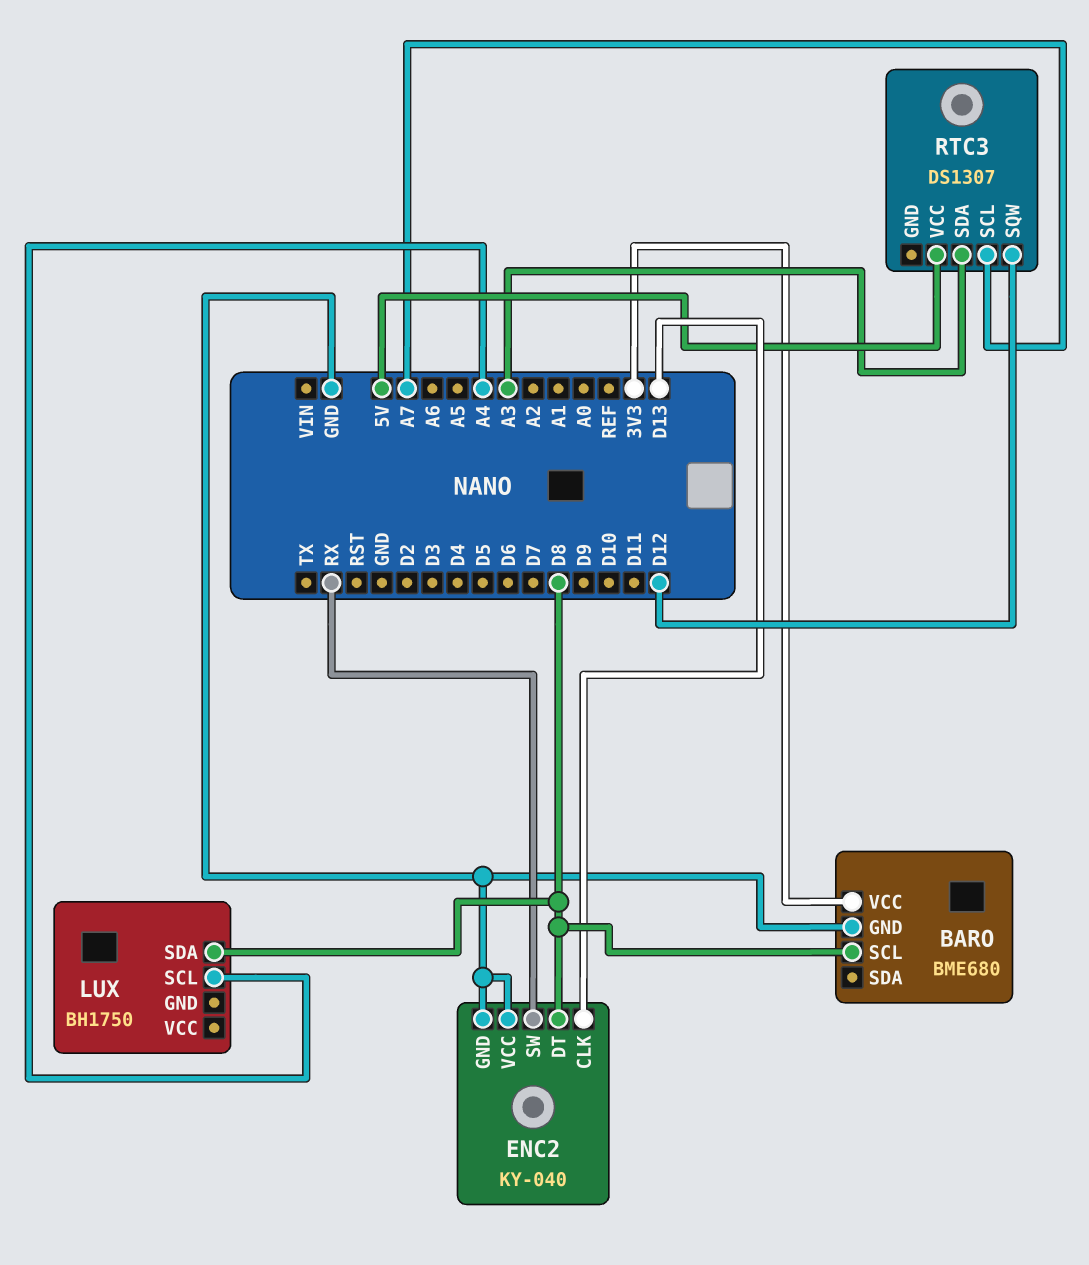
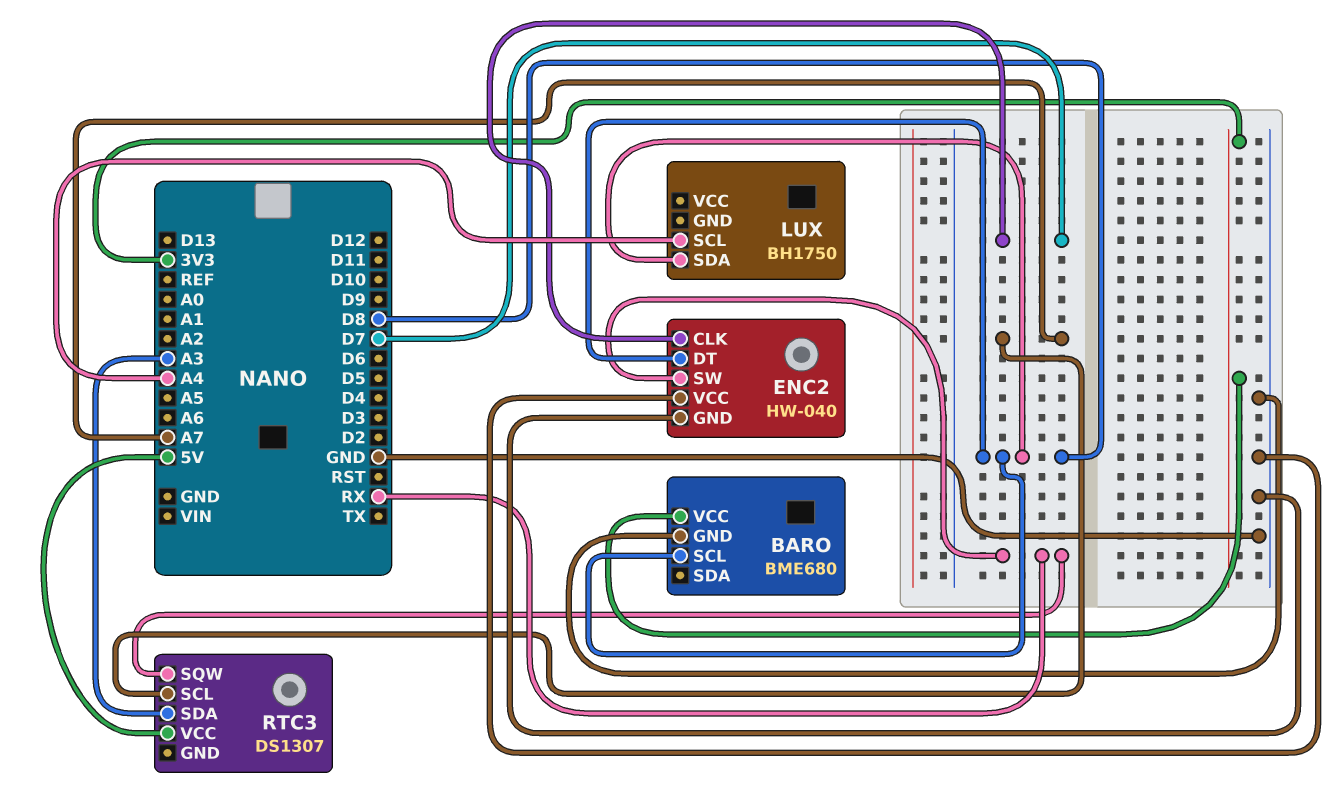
ENC2: KY-040 -> HW-040
ENC2 pin CLK: D13 -> D7
RTC3 pin SQW: D12 -> RX

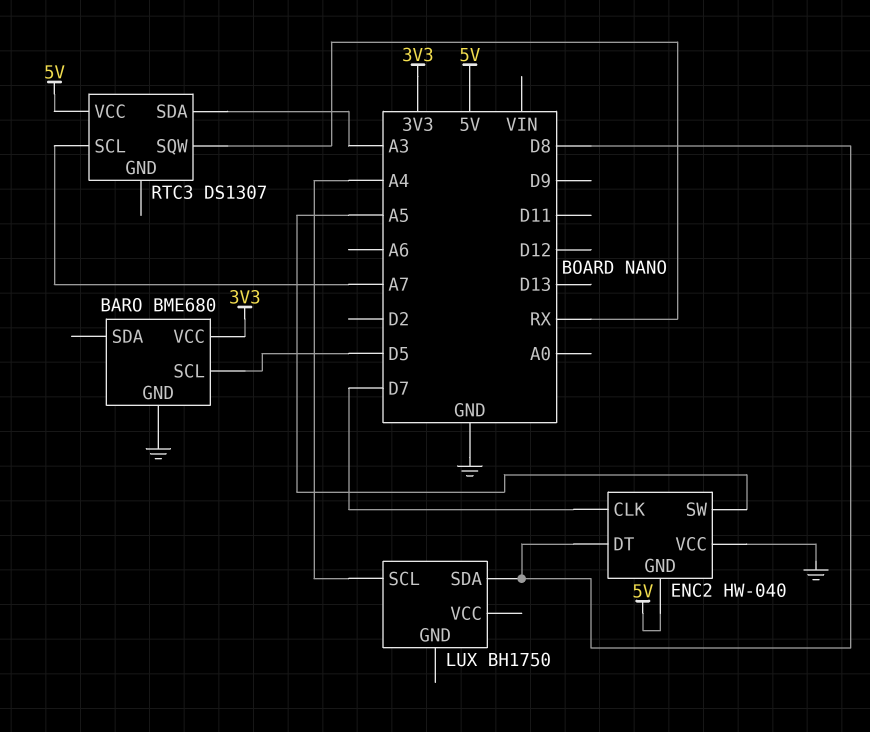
BARO pin SCL: D8 -> D5
ENC2 pin GND: GND -> 5V
ENC2 pin SW: RX -> A5

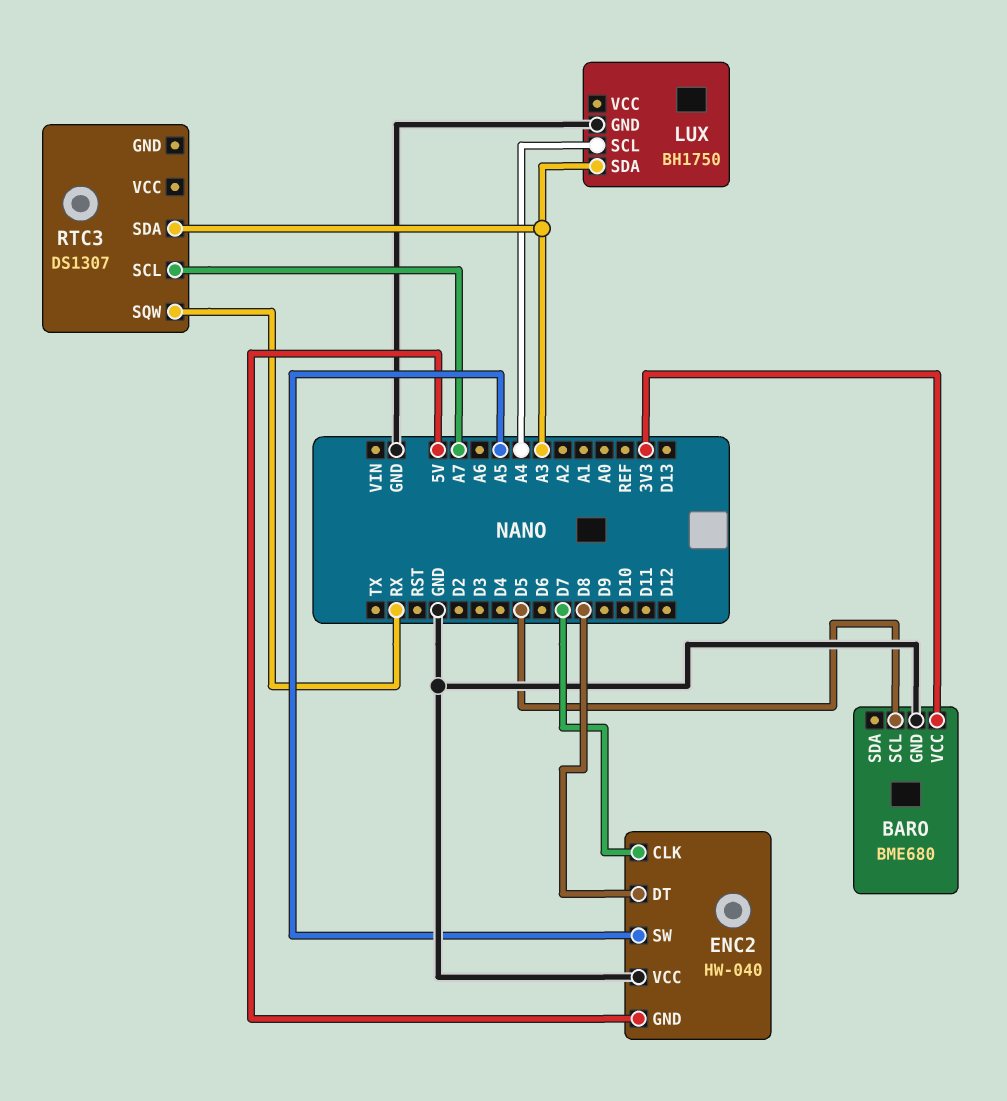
LUX pin GND: none -> GND
LUX pin SDA: D8 -> A3
RTC3 pin VCC: 5V -> none

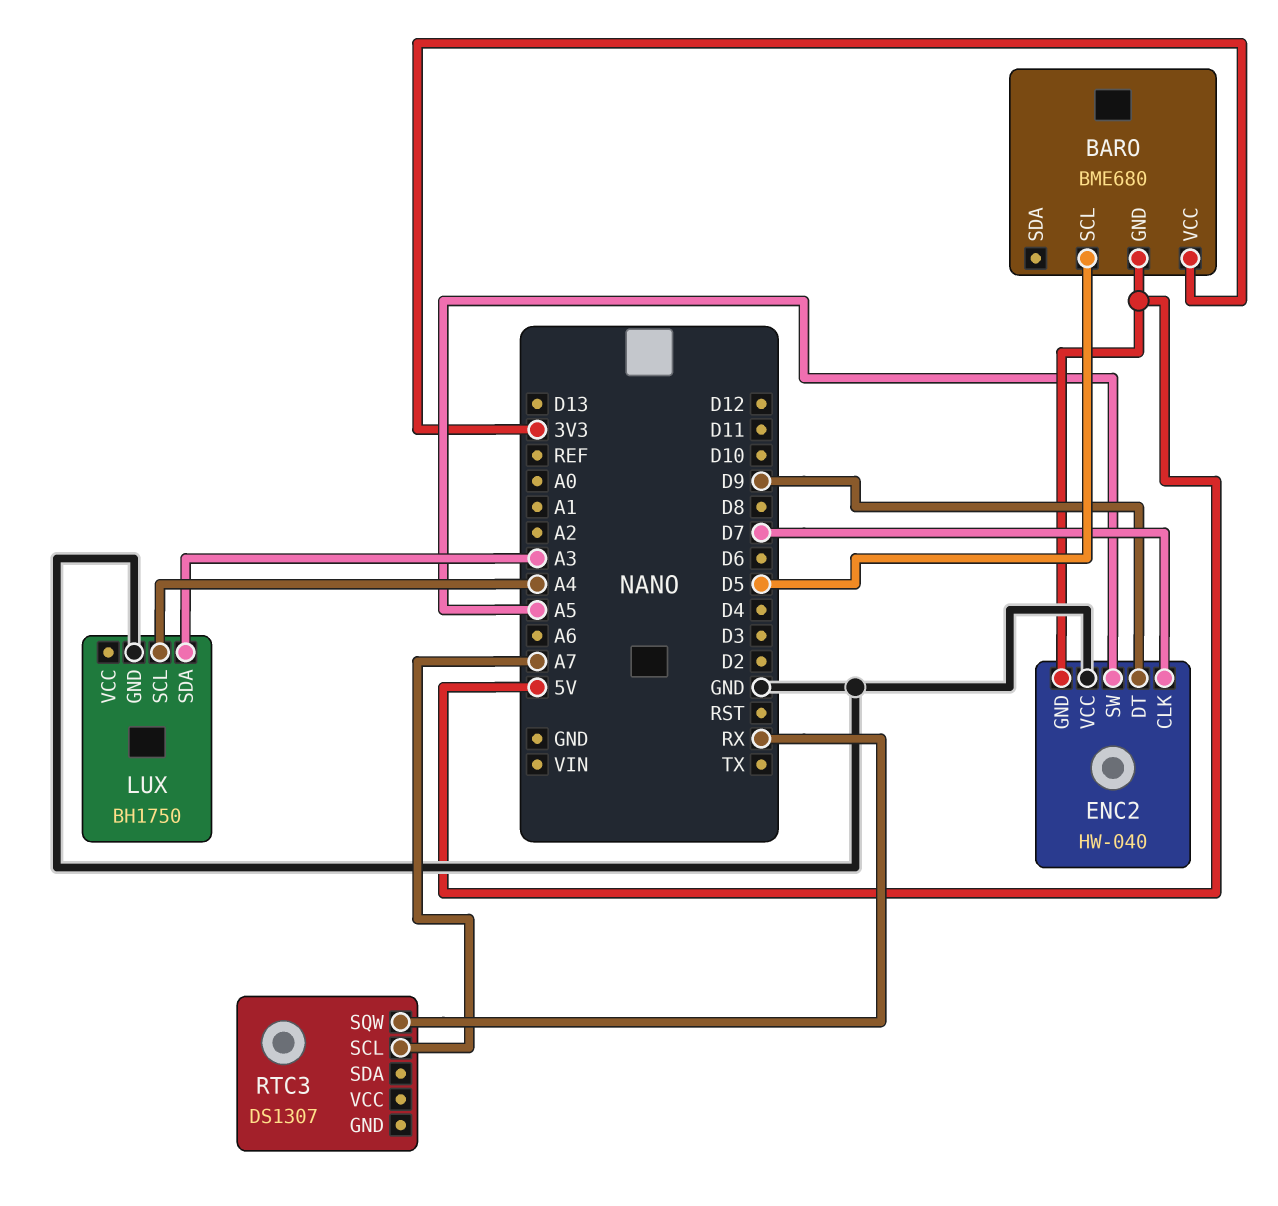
BARO pin GND: GND -> 5V
ENC2 pin DT: D8 -> D9
RTC3 pin SDA: A3 -> none

